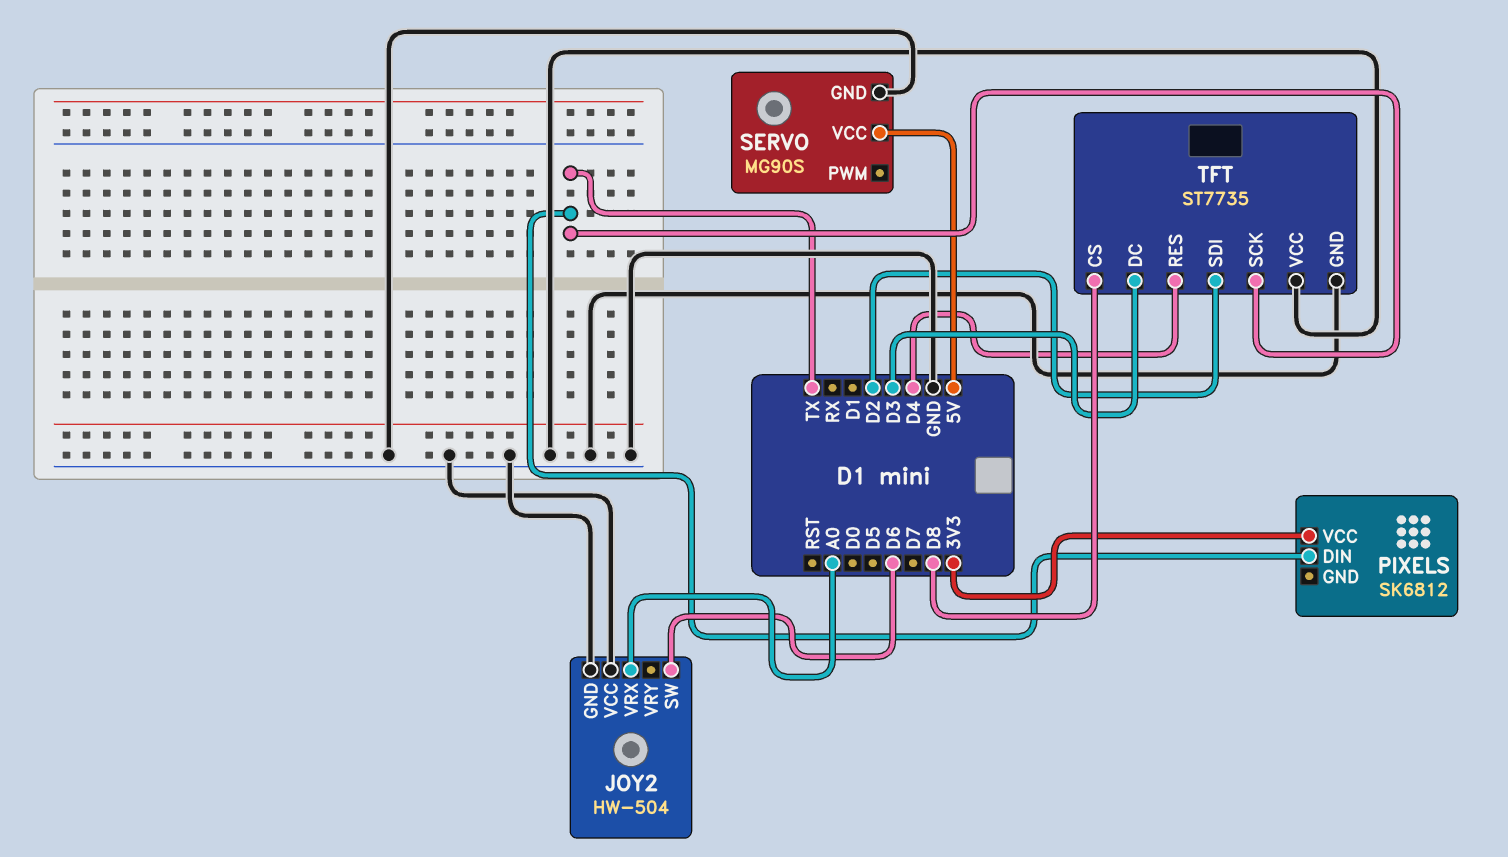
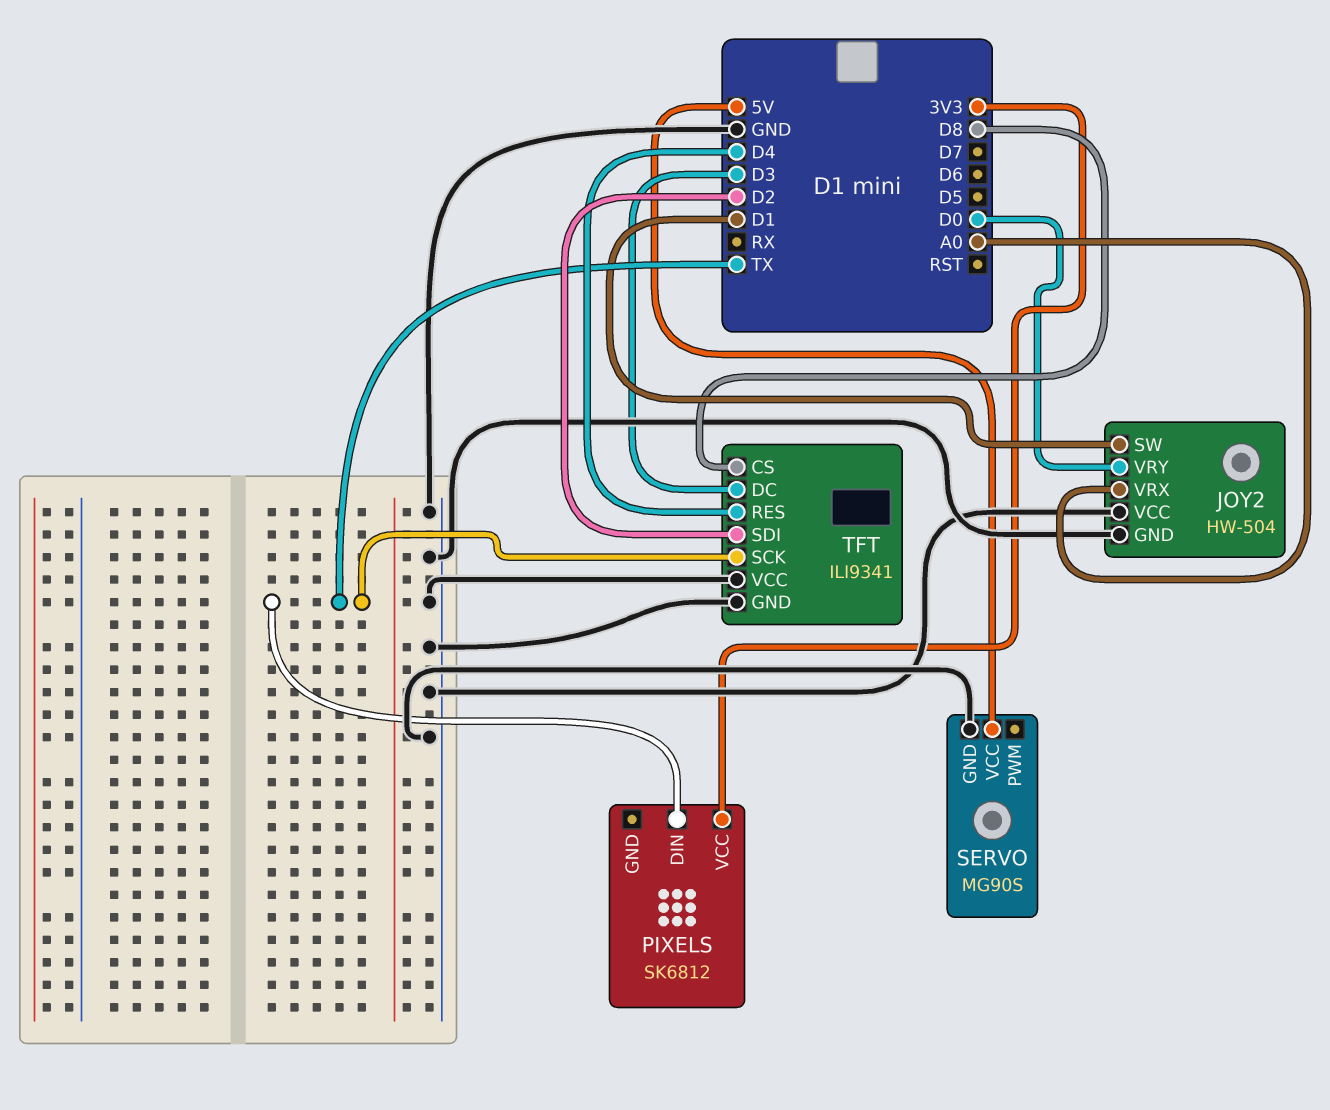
JOY2 pin SW: D6 -> D1
JOY2 pin VRY: none -> D0
TFT: ST7735 -> ILI9341

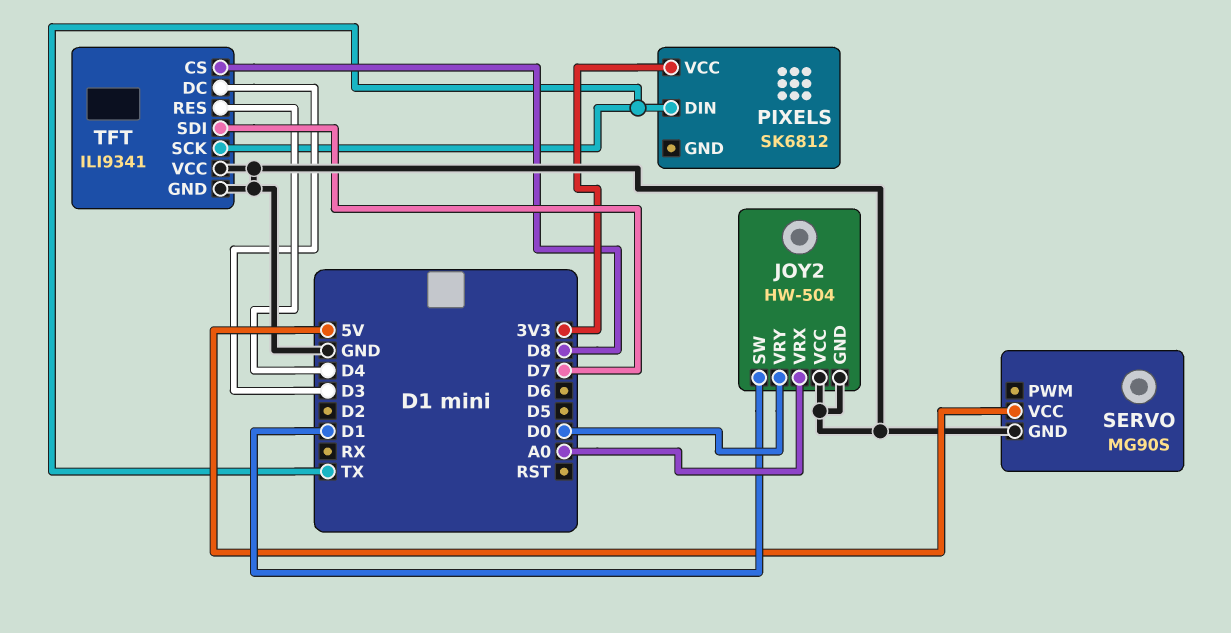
TFT pin SDI: D2 -> D7

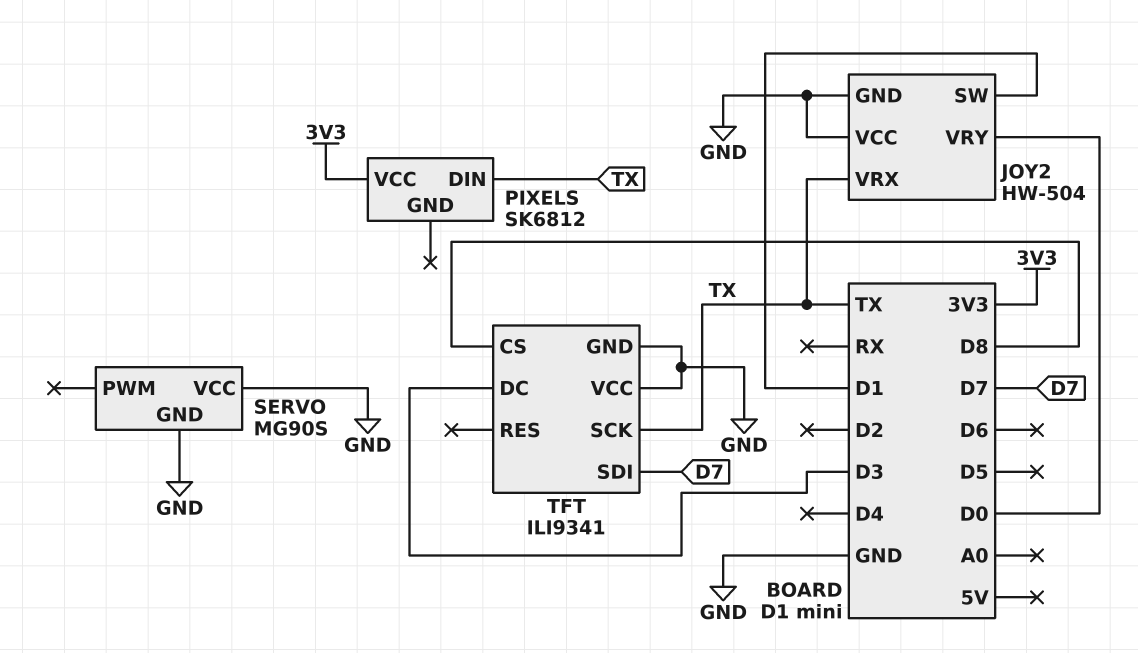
JOY2 pin VRX: A0 -> TX
SERVO pin VCC: 5V -> GND
TFT pin RES: D4 -> none

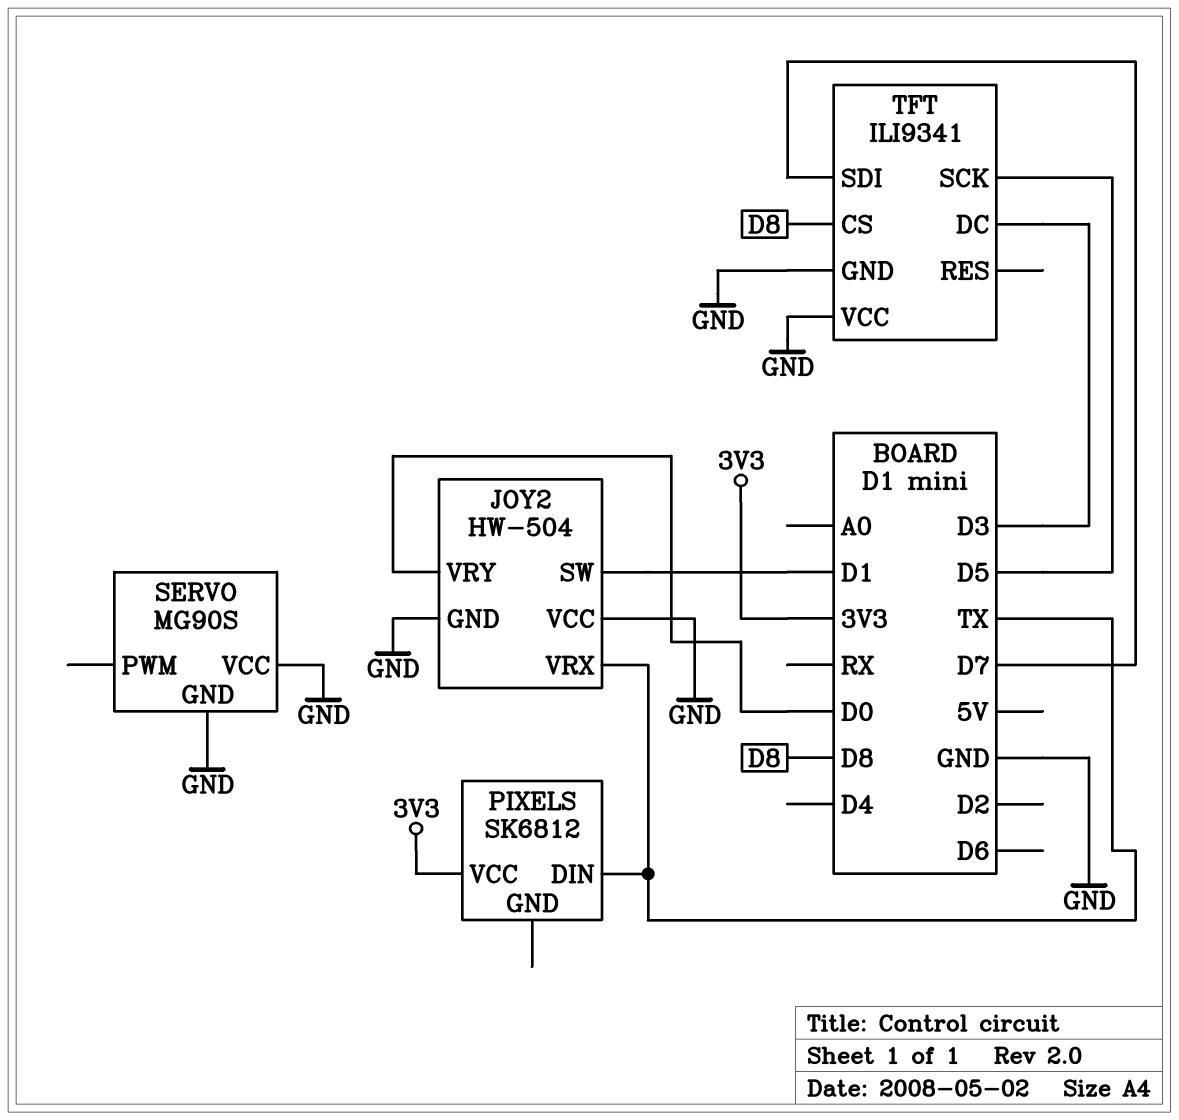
TFT pin SCK: TX -> D5

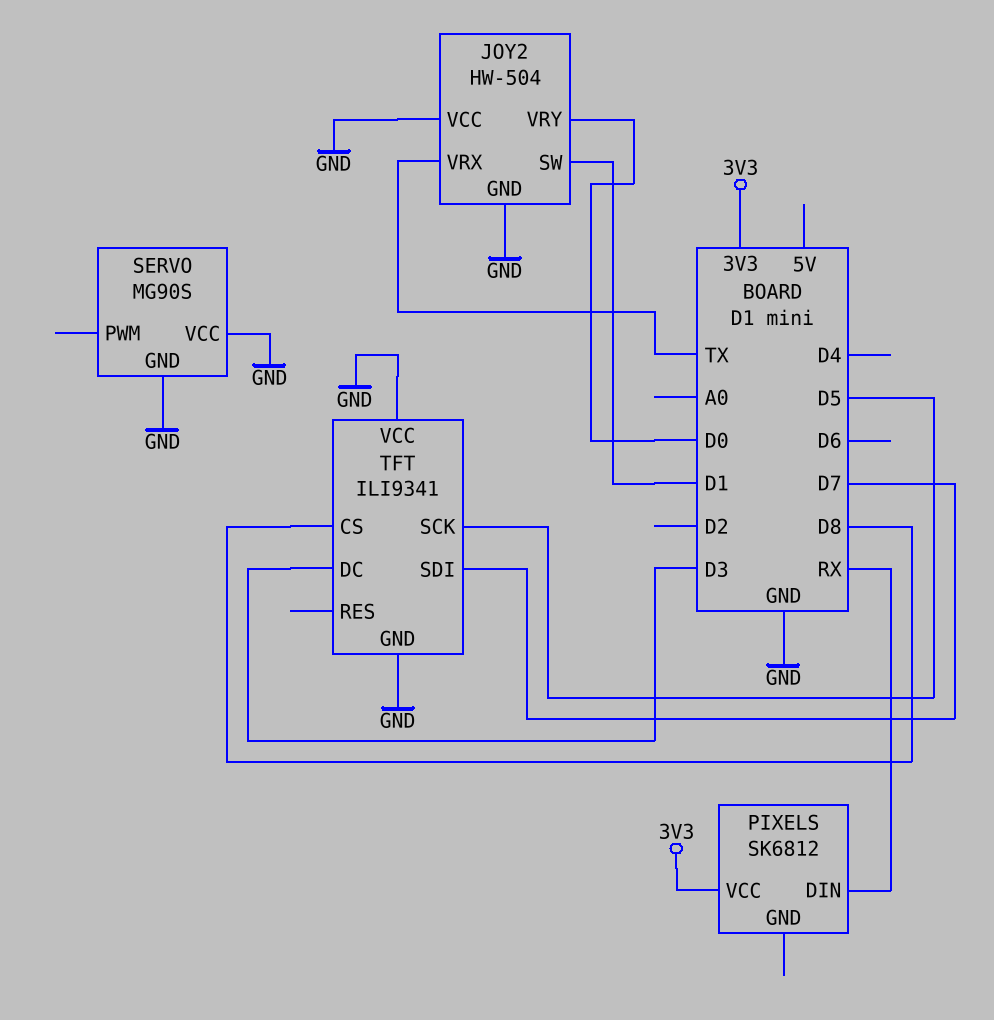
PIXELS pin DIN: TX -> RX

